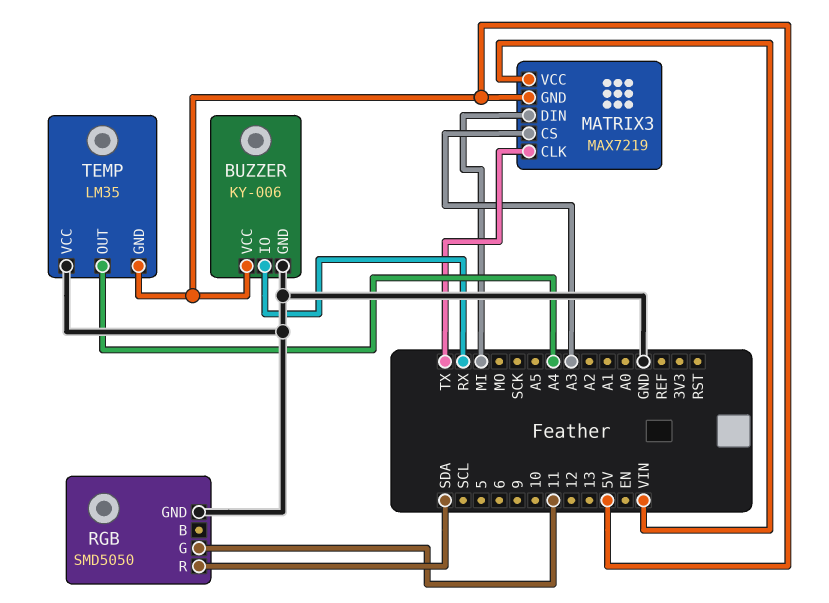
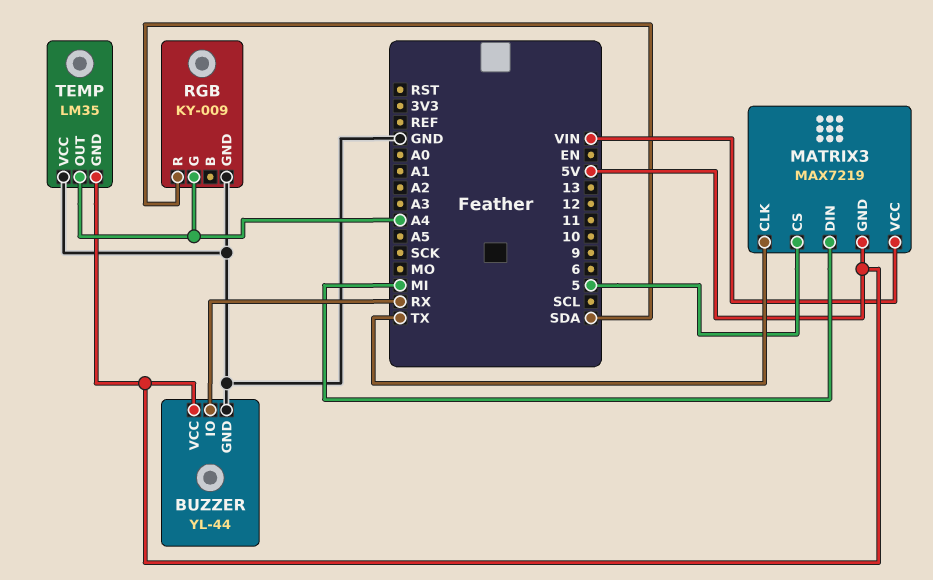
BUZZER: KY-006 -> YL-44
MATRIX3 pin CS: A3 -> 5
RGB: SMD5050 -> KY-009
RGB pin G: 11 -> A4

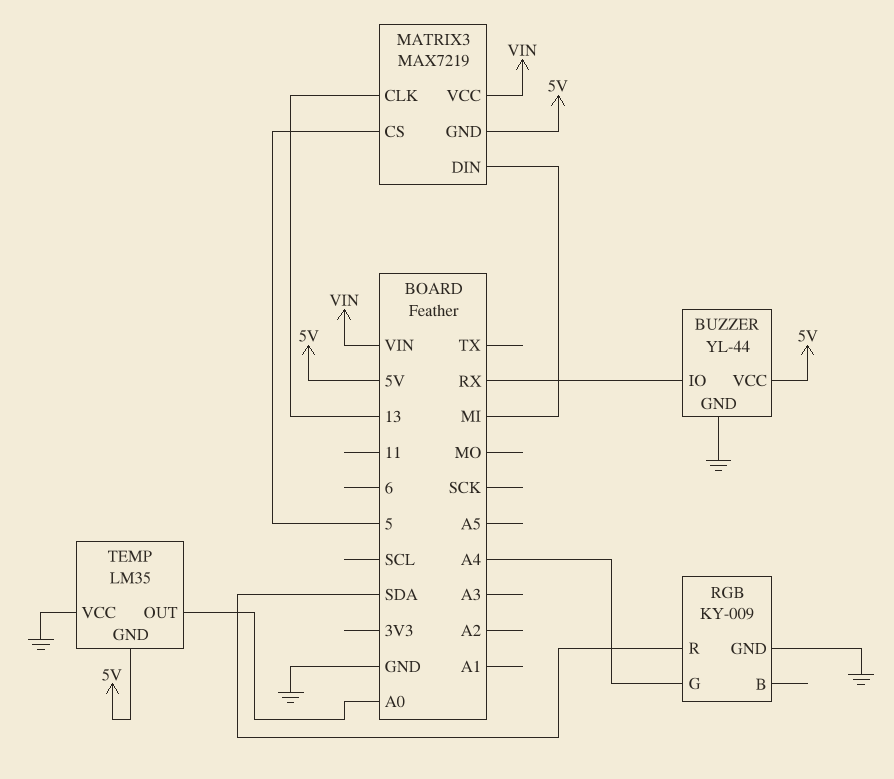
MATRIX3 pin CLK: TX -> 13
TEMP pin OUT: A4 -> A0

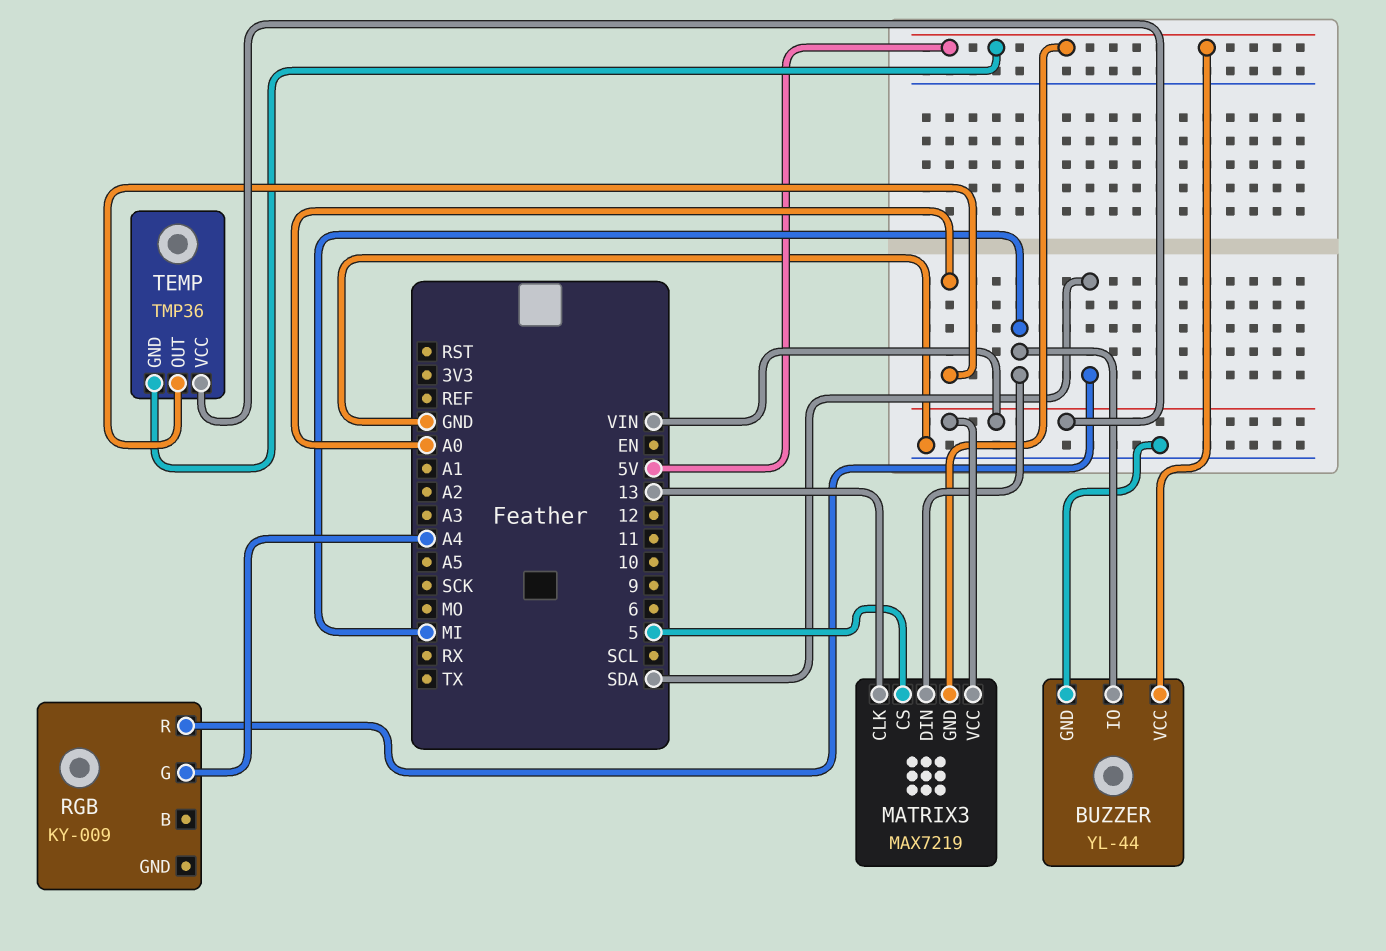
BUZZER pin IO: RX -> MI
RGB pin GND: GND -> none
TEMP: LM35 -> TMP36
TEMP pin VCC: GND -> VIN

